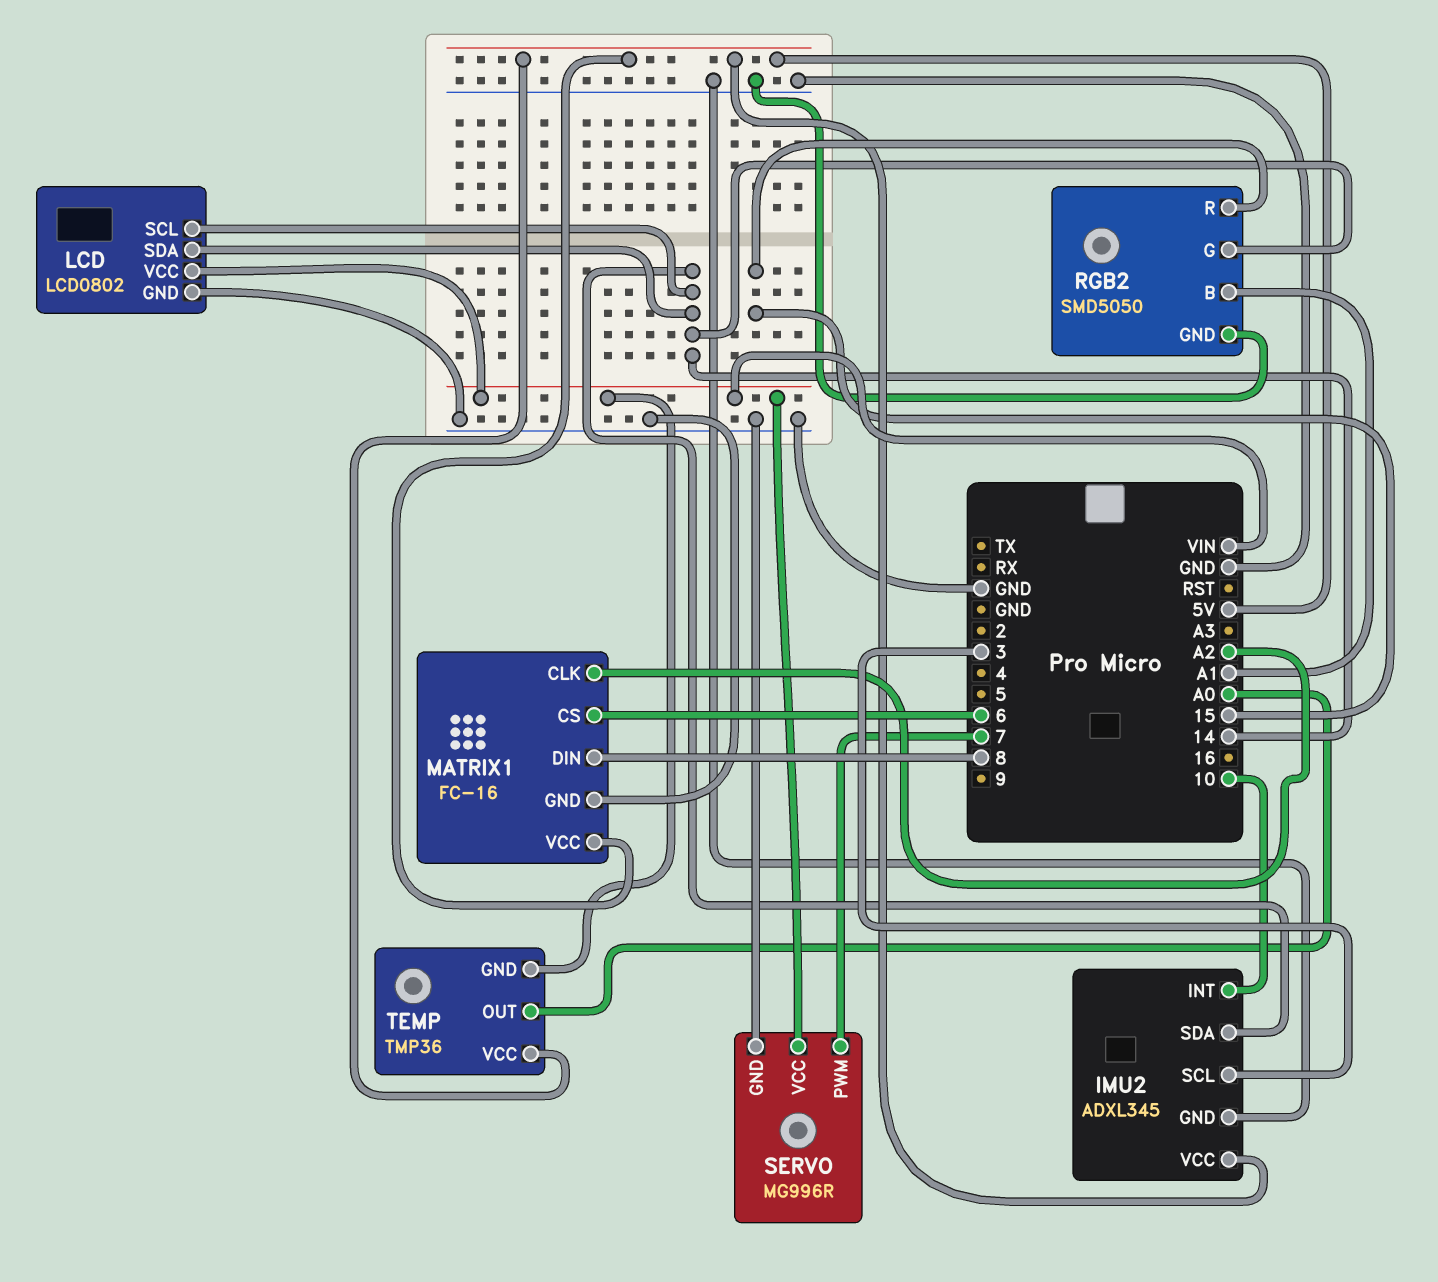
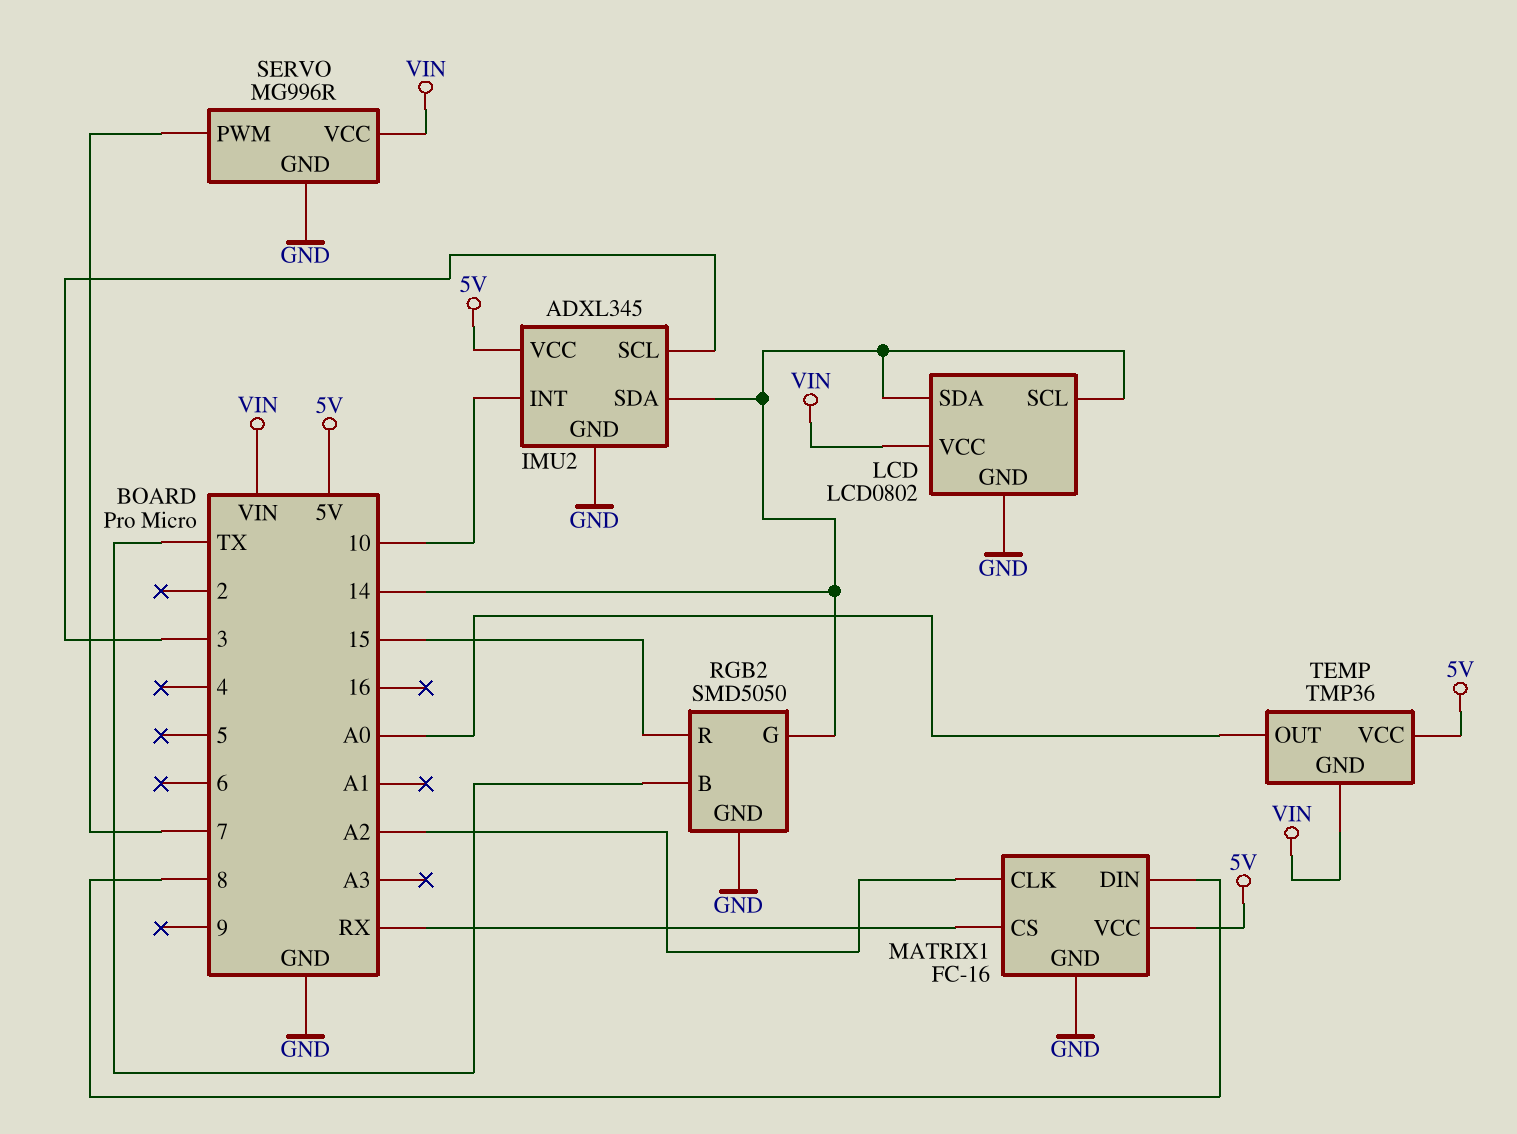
MATRIX1 pin CS: 6 -> RX
RGB2 pin B: A1 -> TX

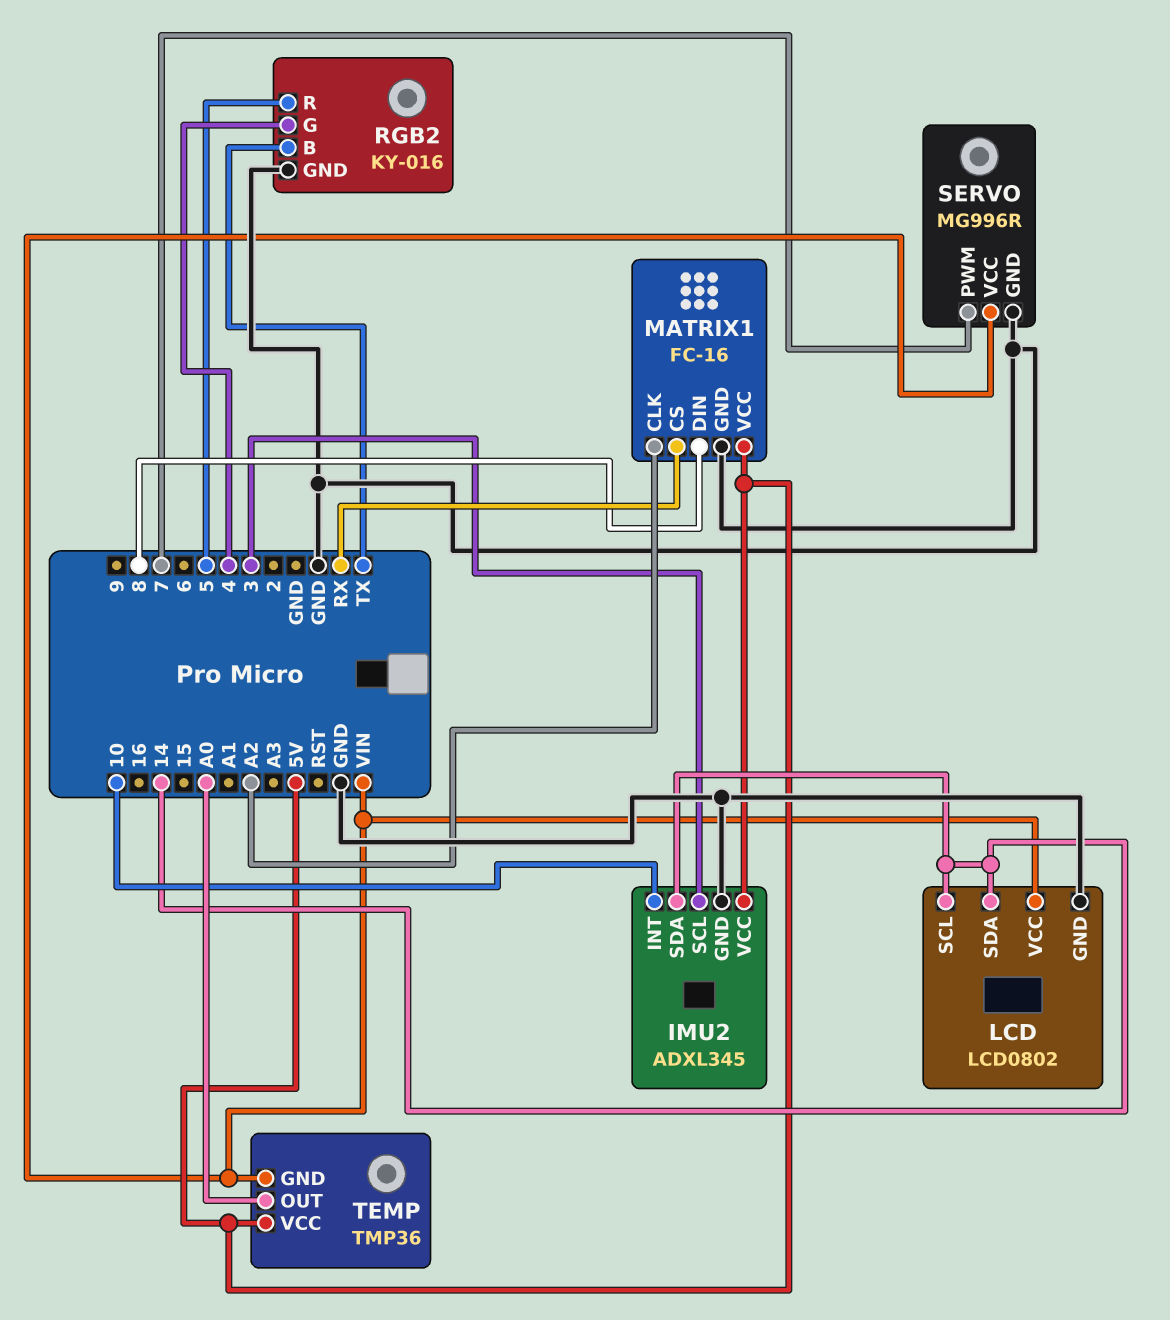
RGB2: SMD5050 -> KY-016
RGB2 pin G: 14 -> 4
RGB2 pin R: 15 -> 5

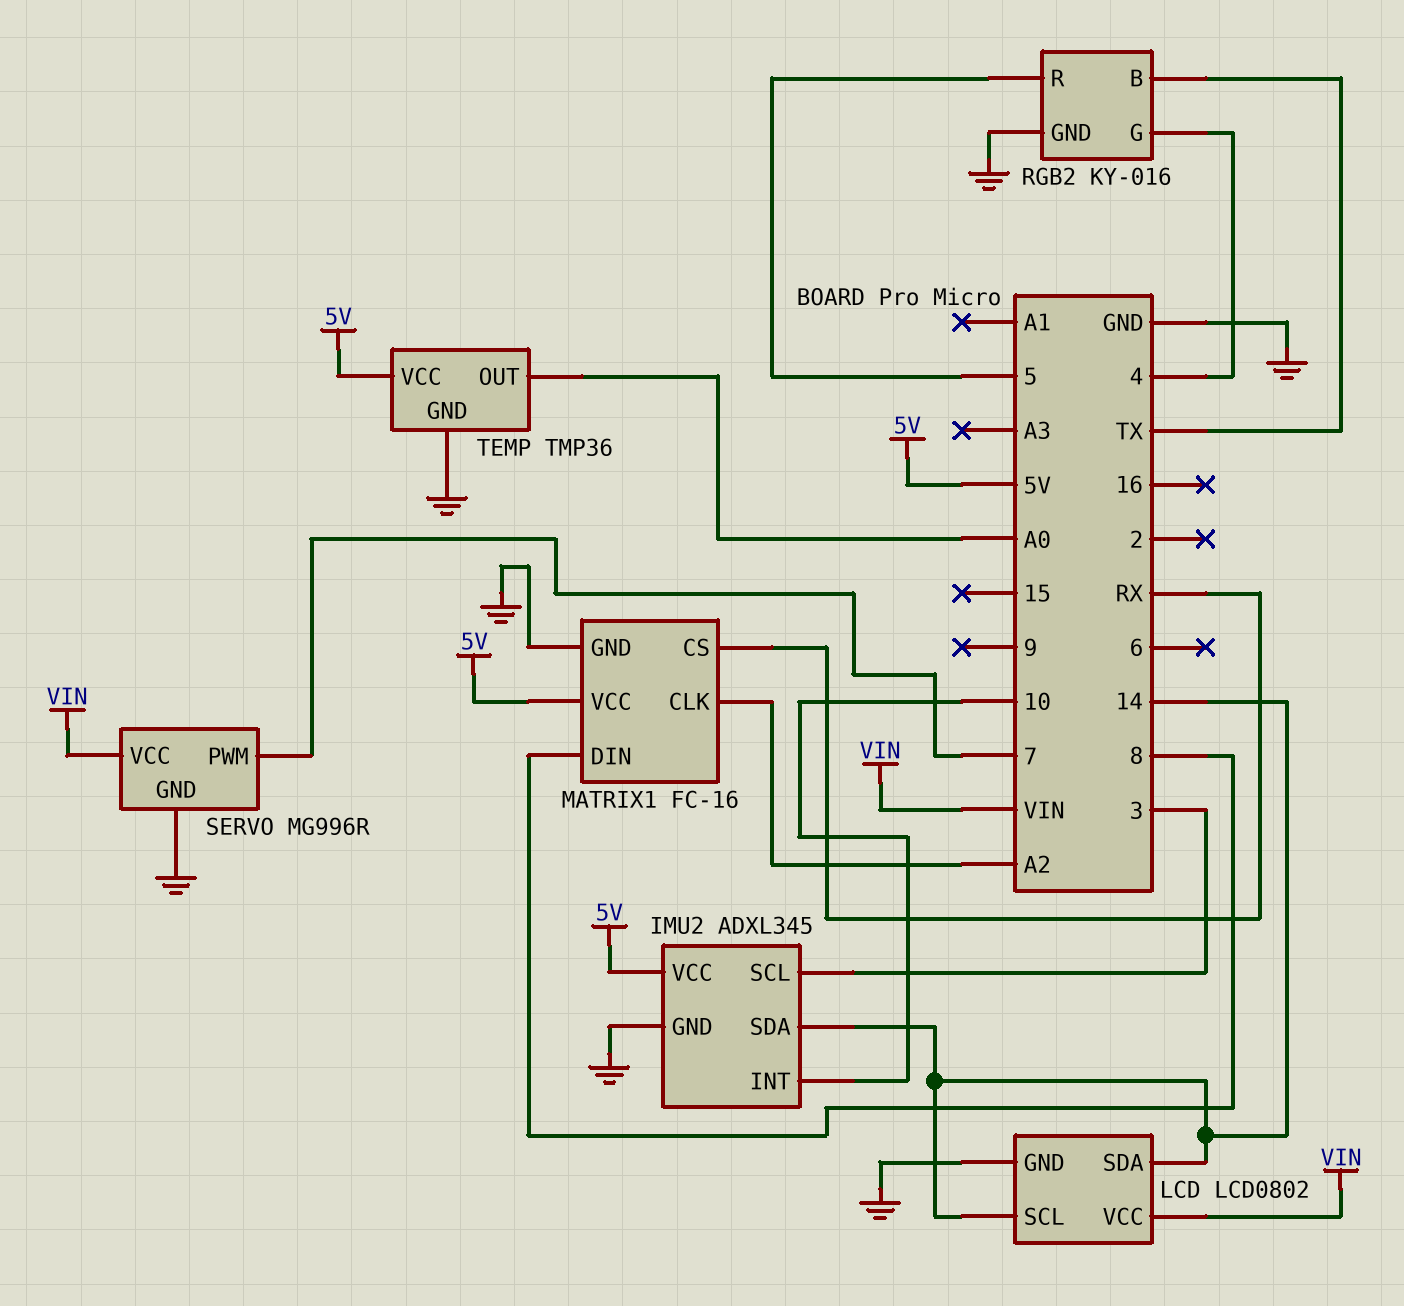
TEMP pin GND: VIN -> GND

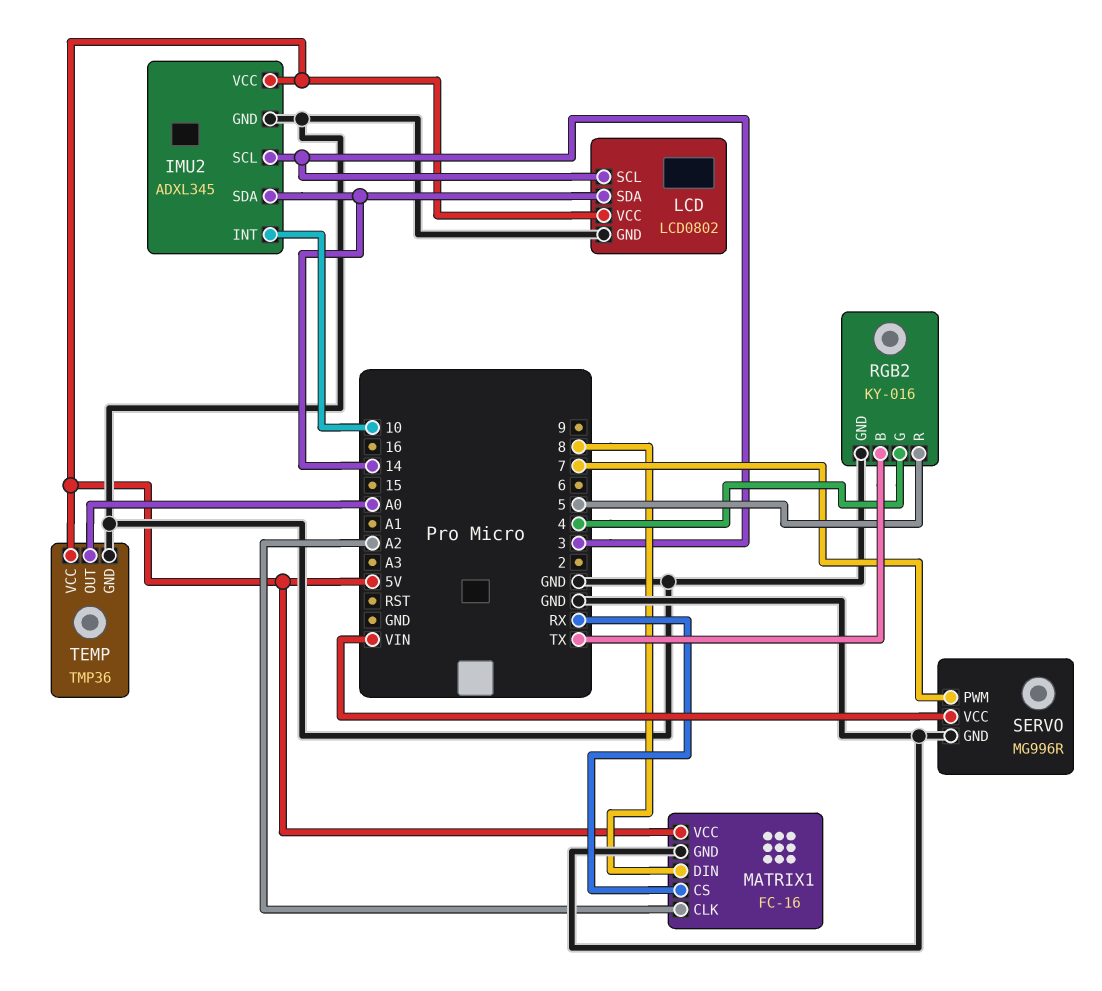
LCD pin SCL: 14 -> 3
LCD pin VCC: VIN -> 5V

